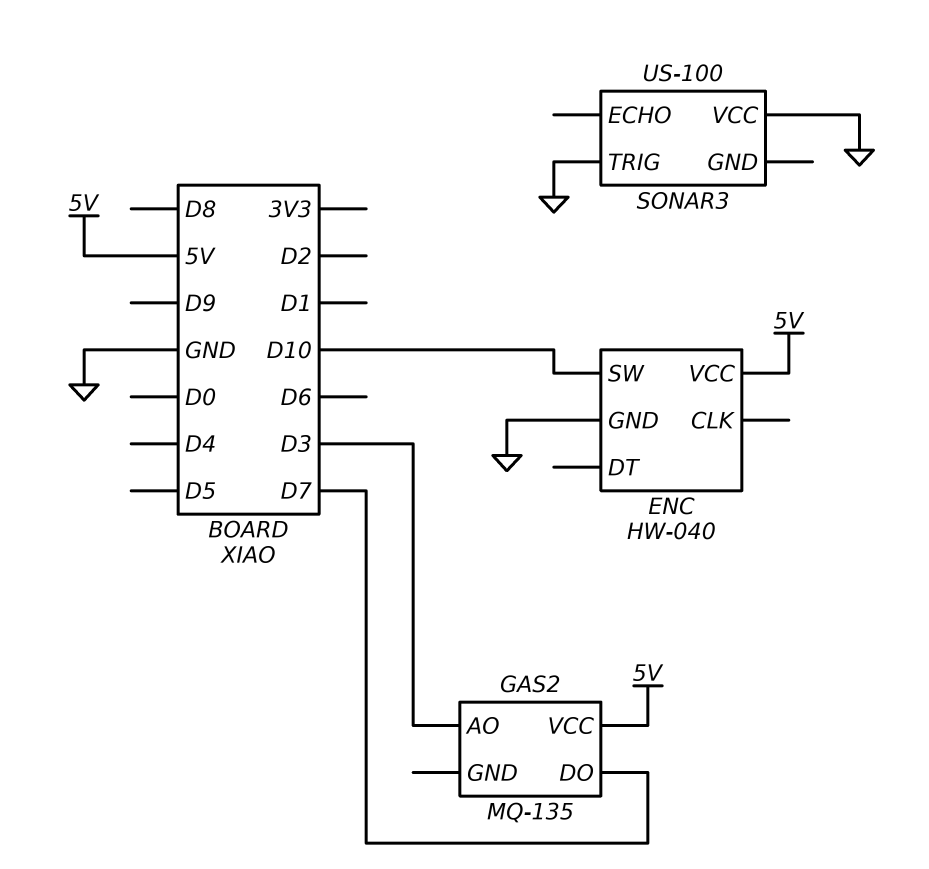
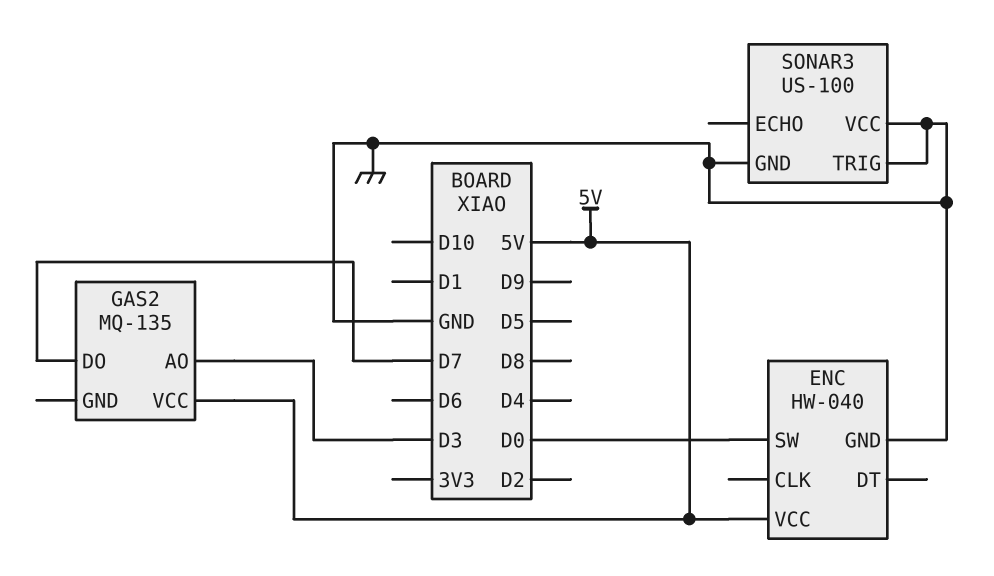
ENC pin SW: D10 -> D0
SONAR3 pin GND: none -> GND

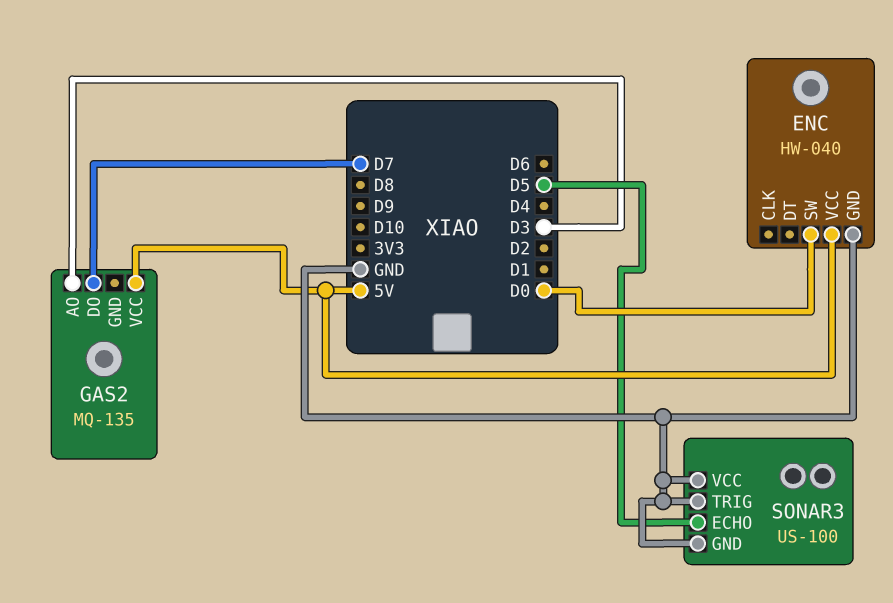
SONAR3 pin ECHO: none -> D5

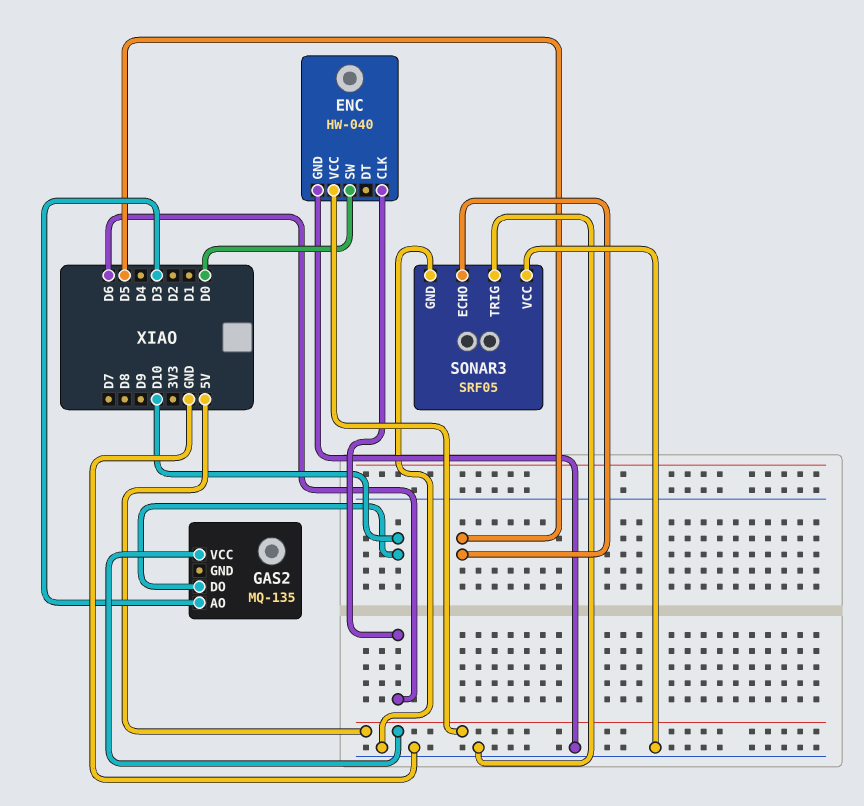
ENC pin CLK: none -> D6
GAS2 pin DO: D7 -> D10
SONAR3: US-100 -> SRF05

